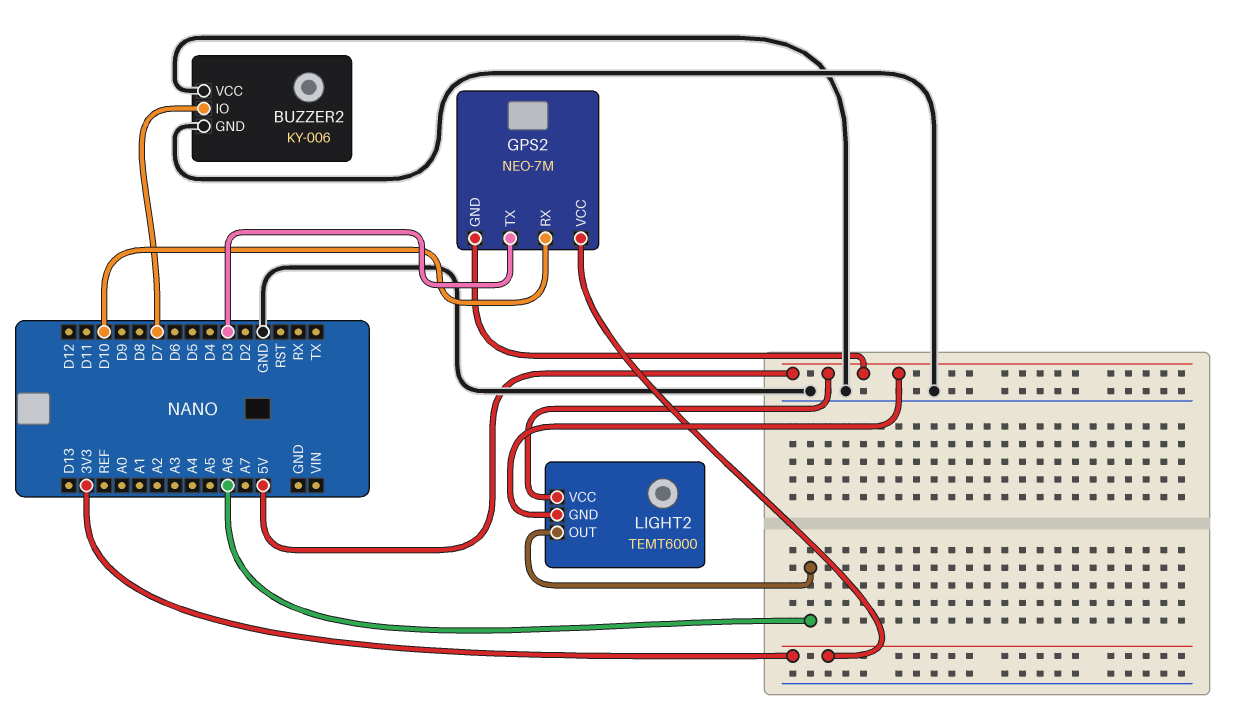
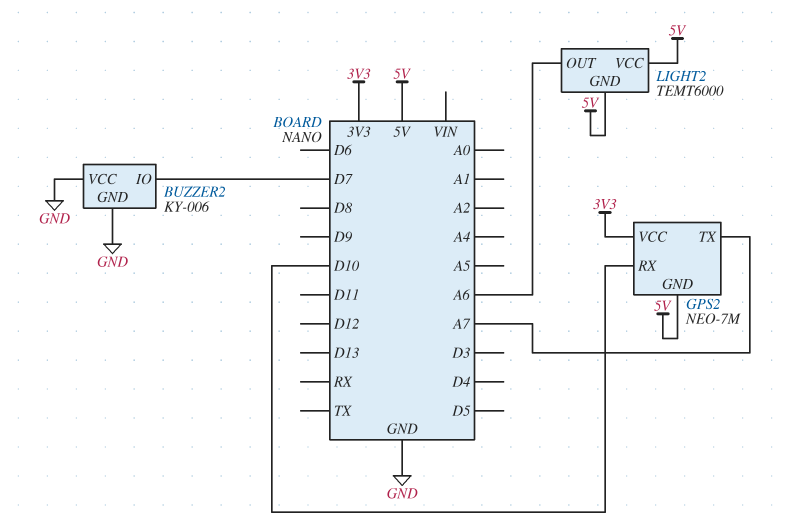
GPS2 pin TX: D3 -> A7

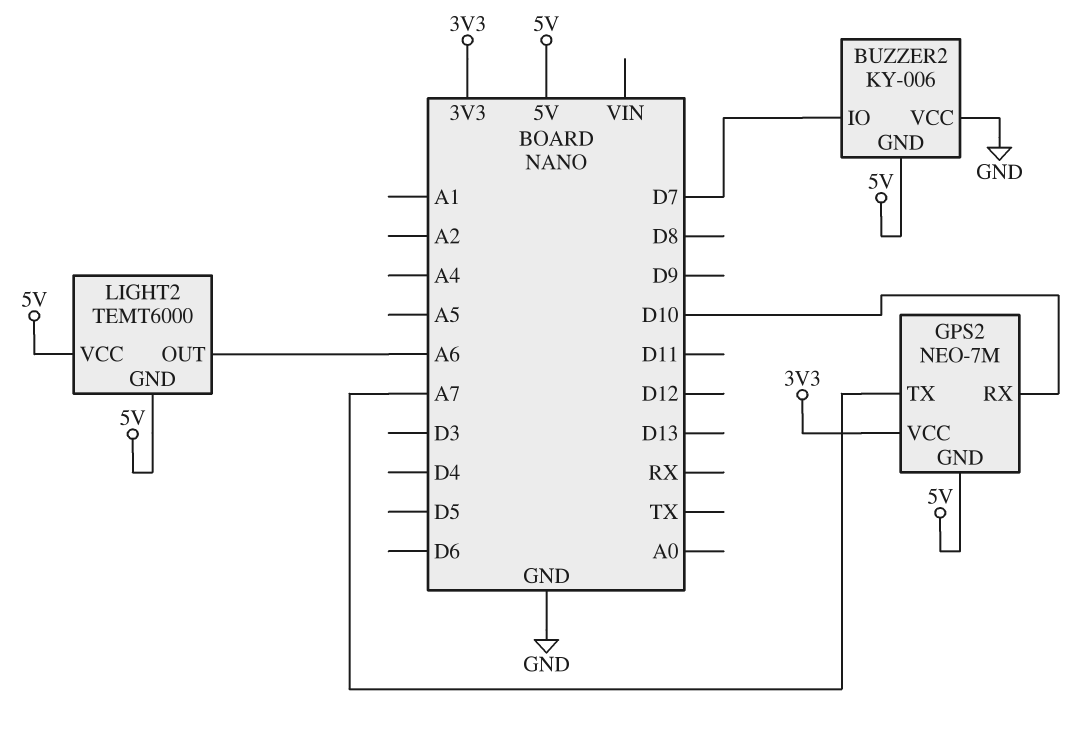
BUZZER2 pin GND: GND -> 5V

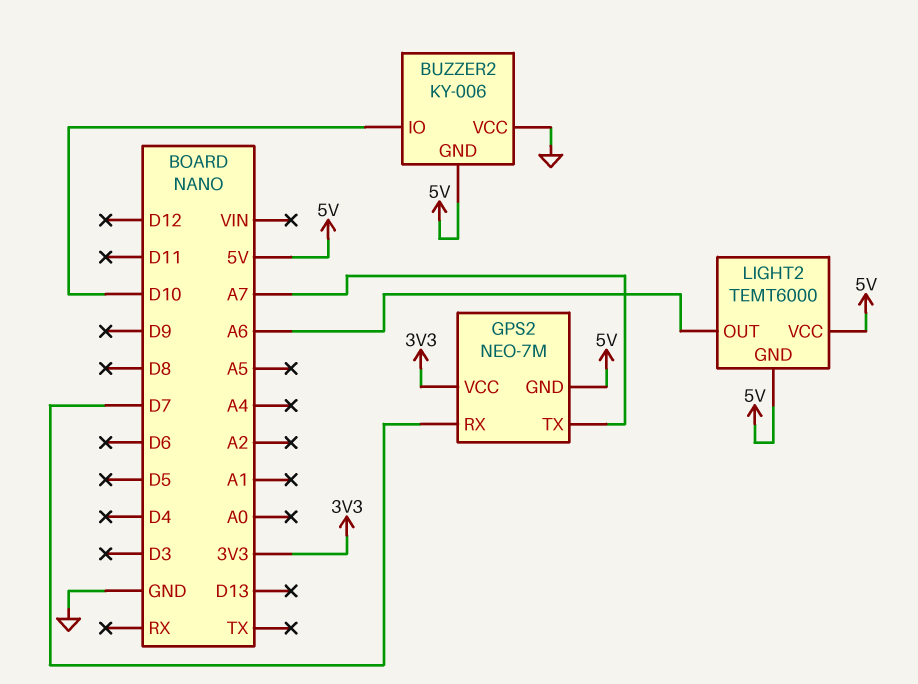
BUZZER2 pin IO: D7 -> D10
GPS2 pin RX: D10 -> D7

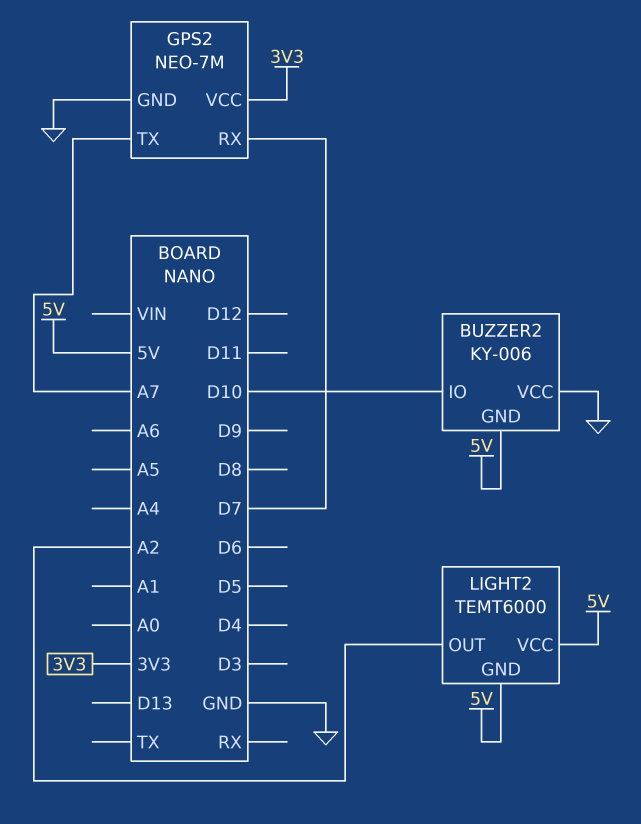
GPS2 pin GND: 5V -> GND
LIGHT2 pin OUT: A6 -> A2

